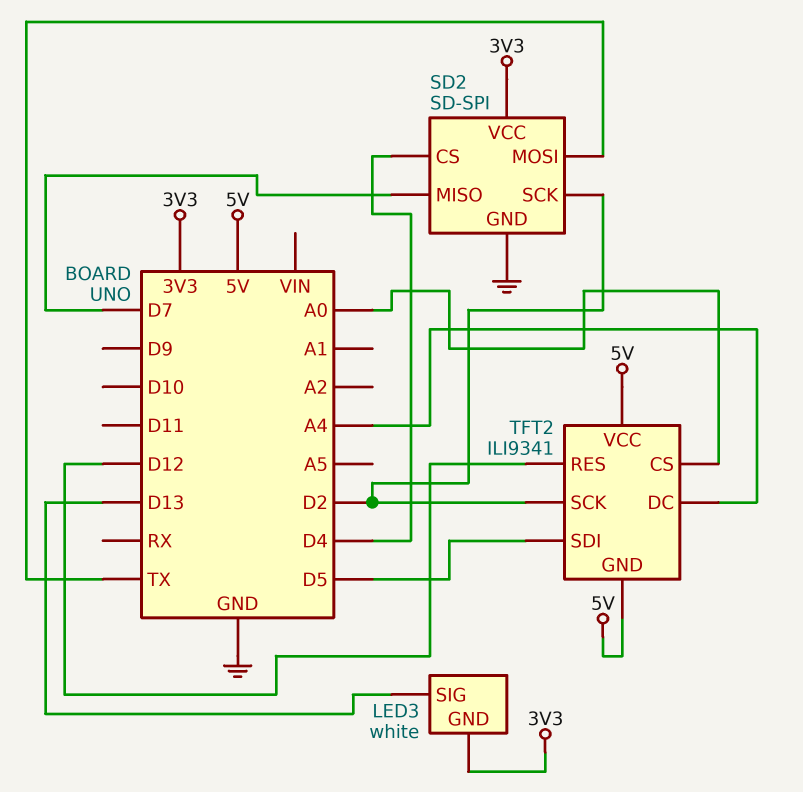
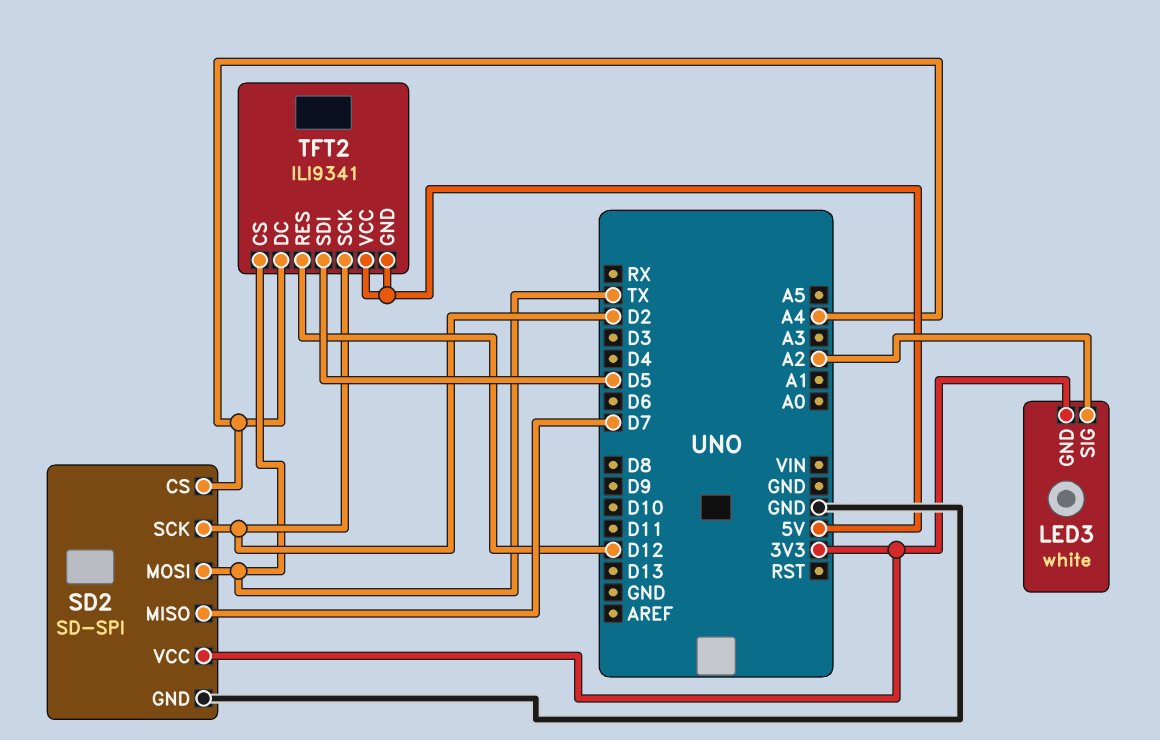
LED3 pin SIG: D13 -> A2
SD2 pin CS: D4 -> A4
TFT2 pin CS: A0 -> TX

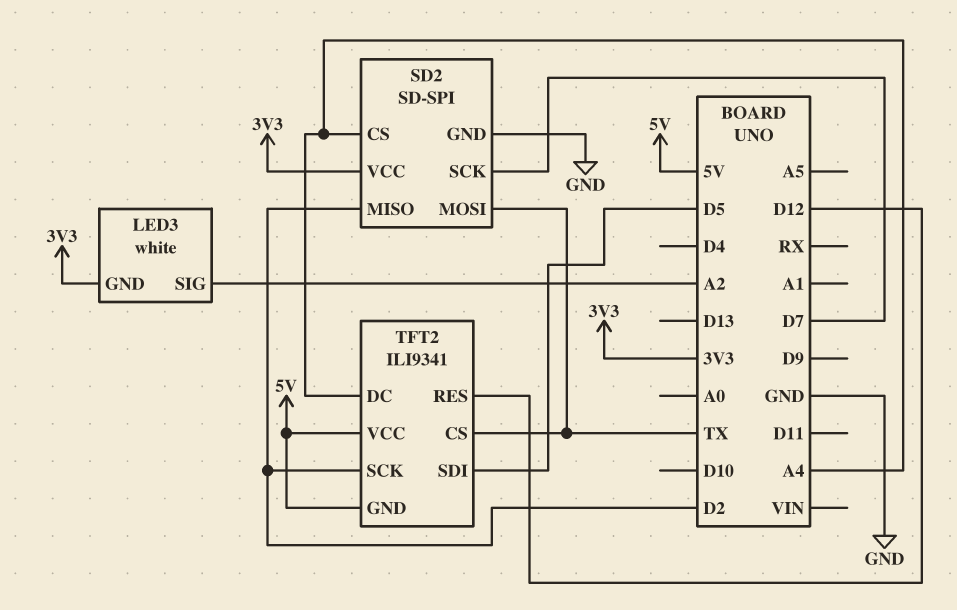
SD2 pin MISO: D7 -> D2
SD2 pin SCK: D2 -> D7

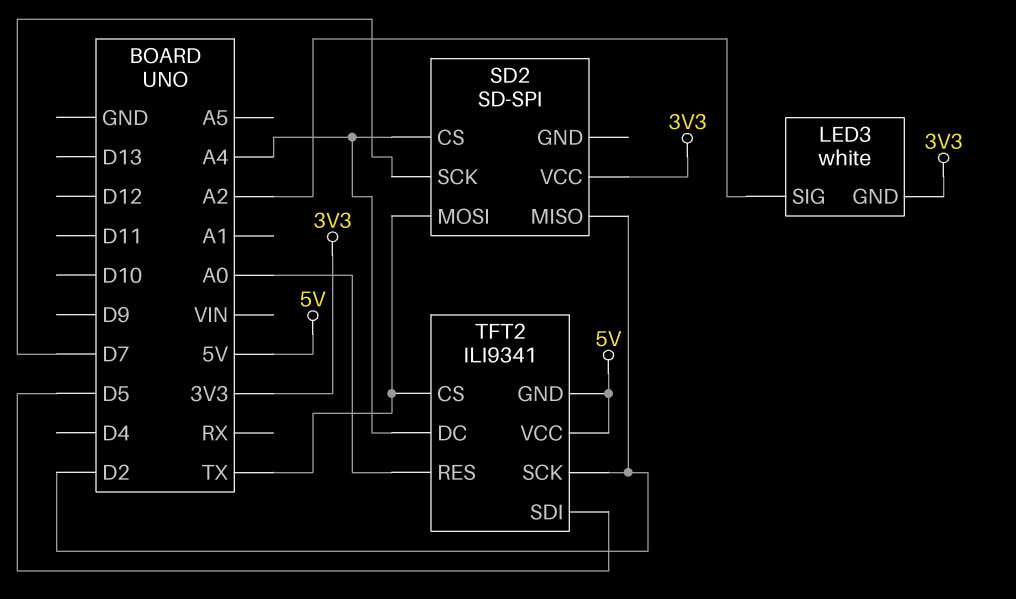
SD2 pin GND: GND -> none
TFT2 pin RES: D12 -> A0

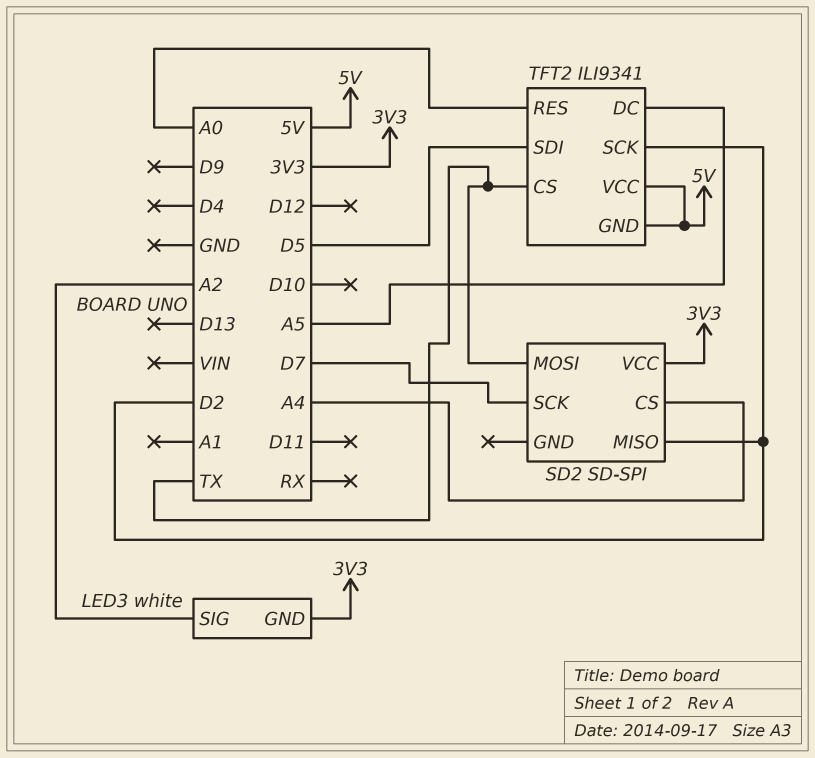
TFT2 pin DC: A4 -> A5

